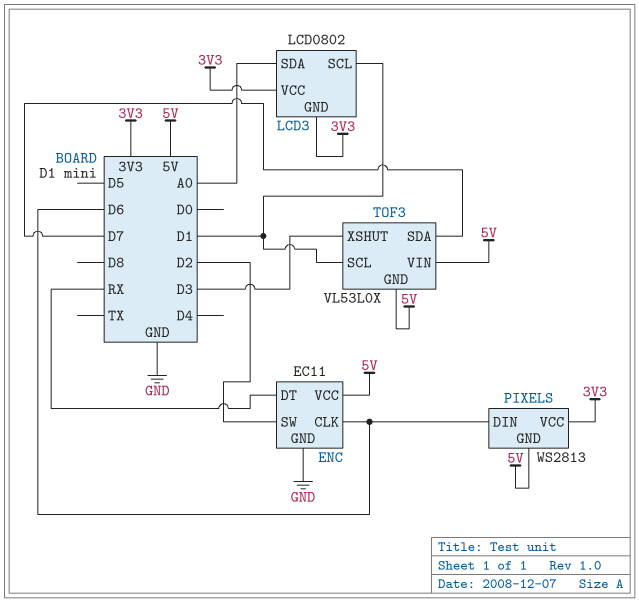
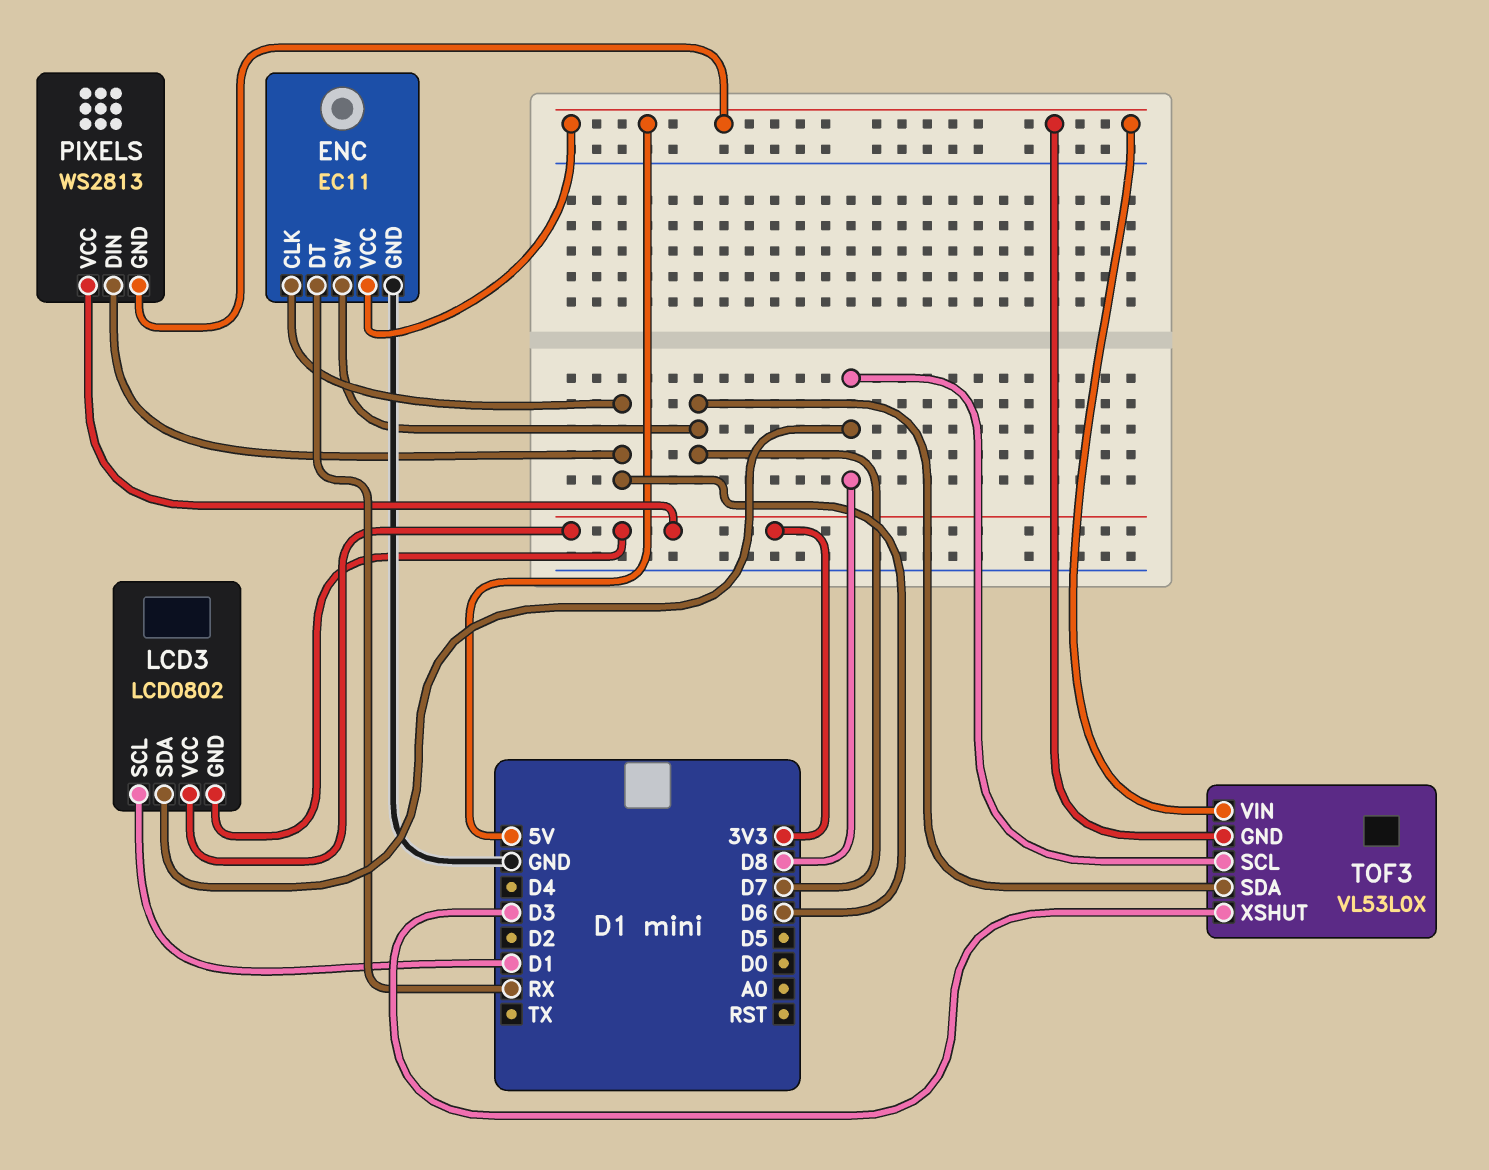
ENC pin SW: D2 -> D7
LCD3 pin SDA: A0 -> D8
TOF3 pin SCL: D1 -> D8

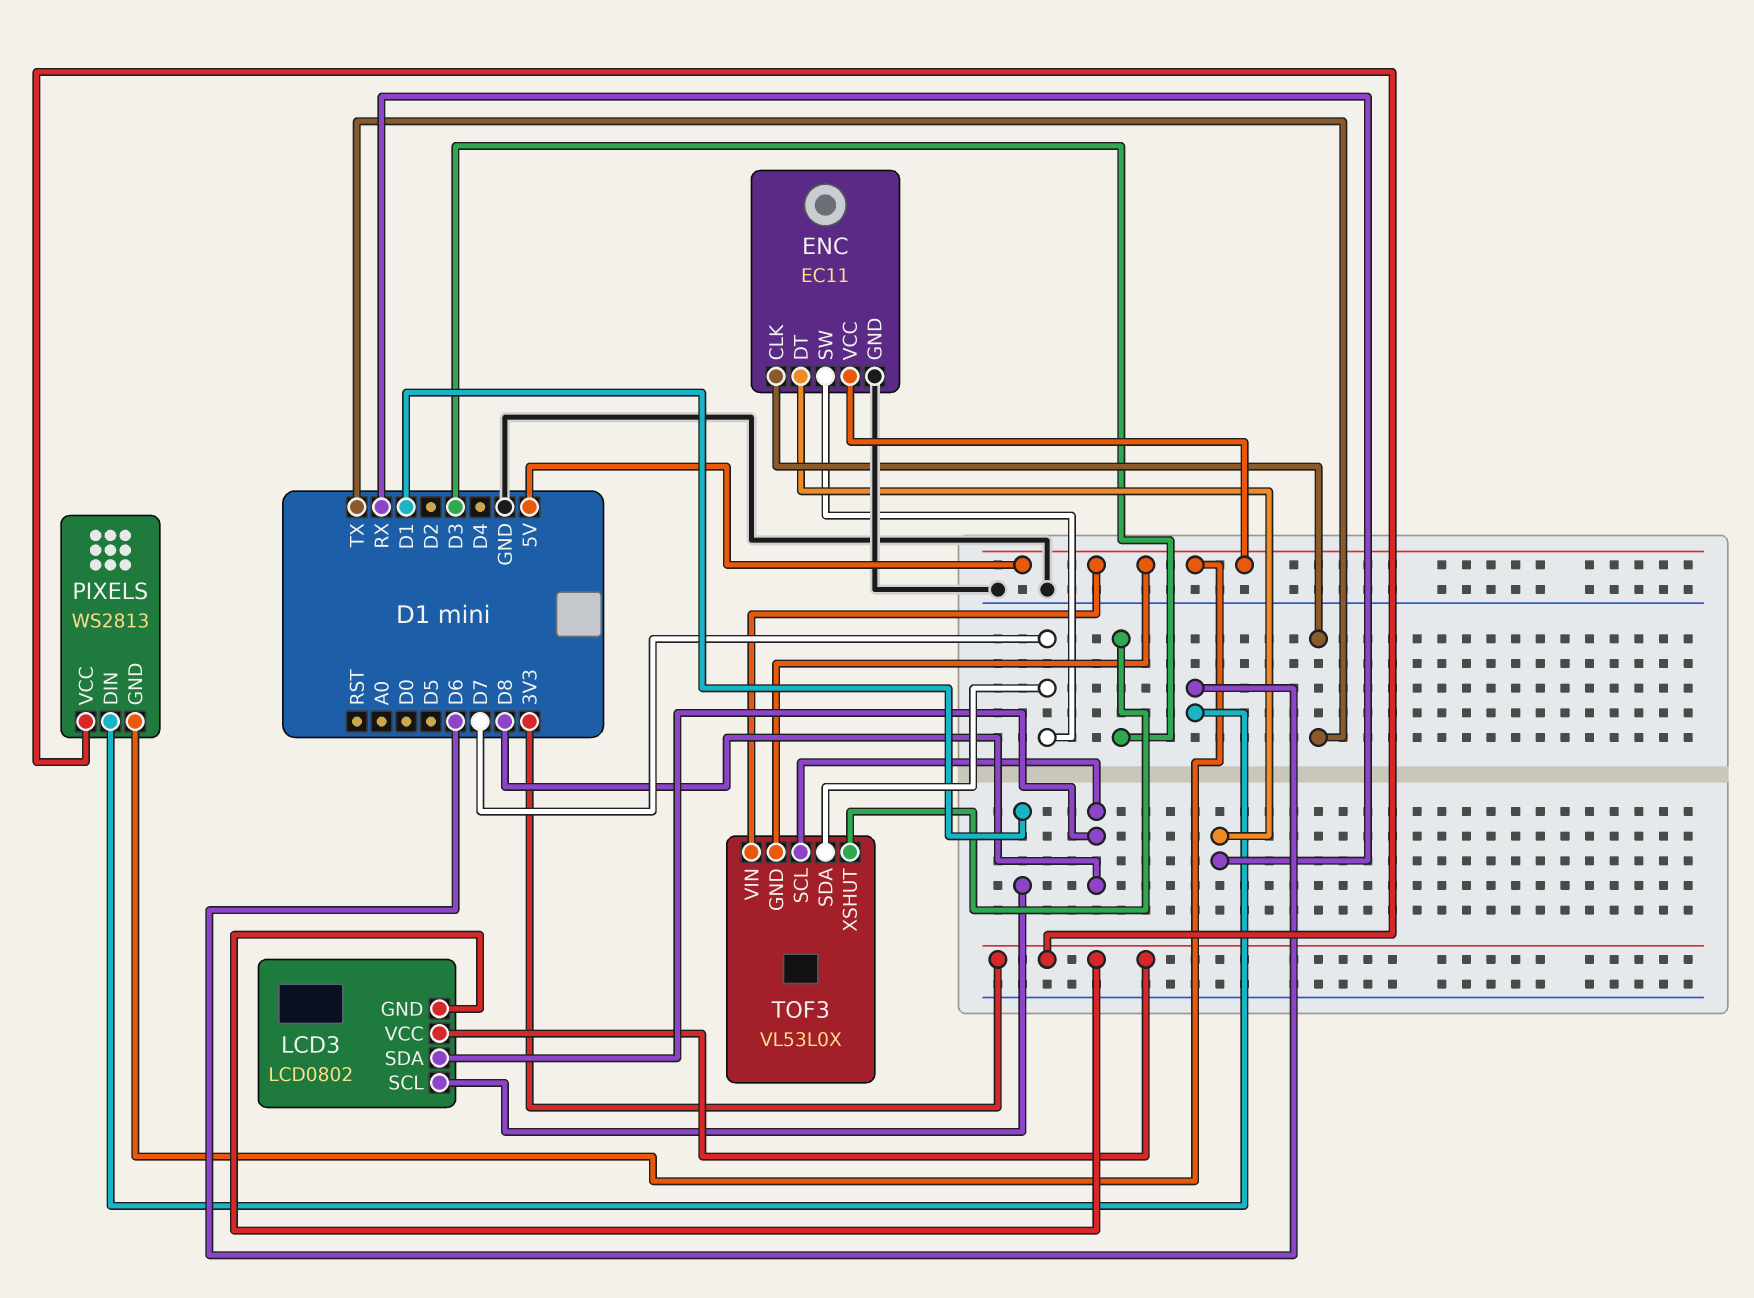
ENC pin CLK: D6 -> TX

